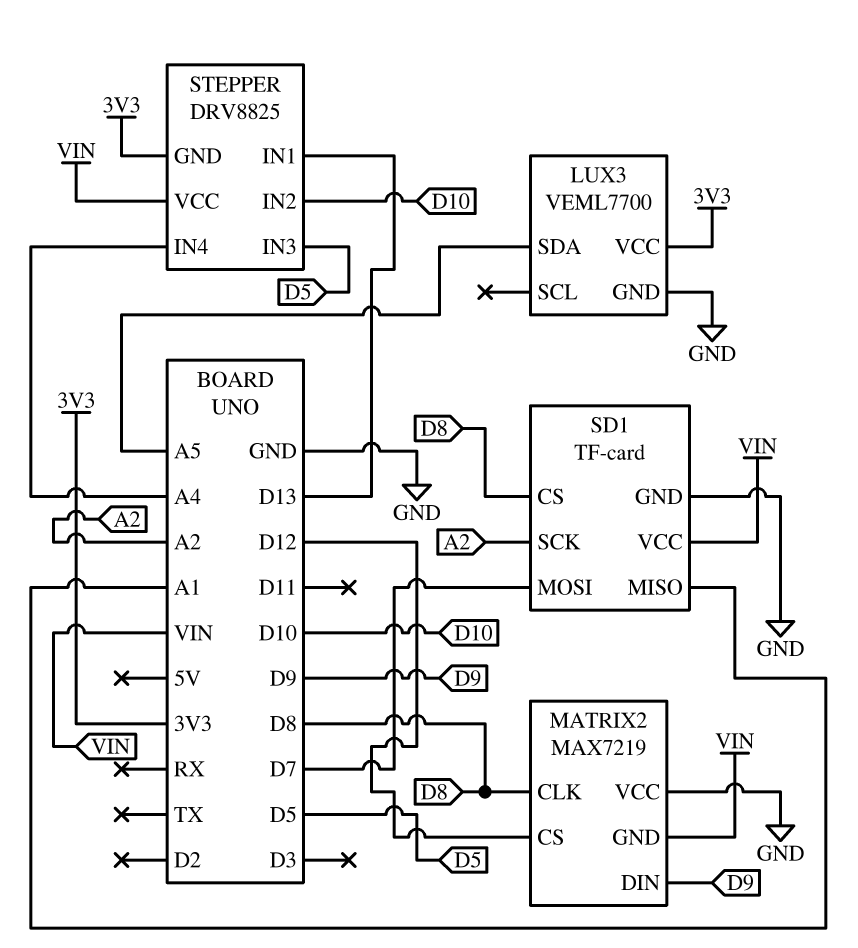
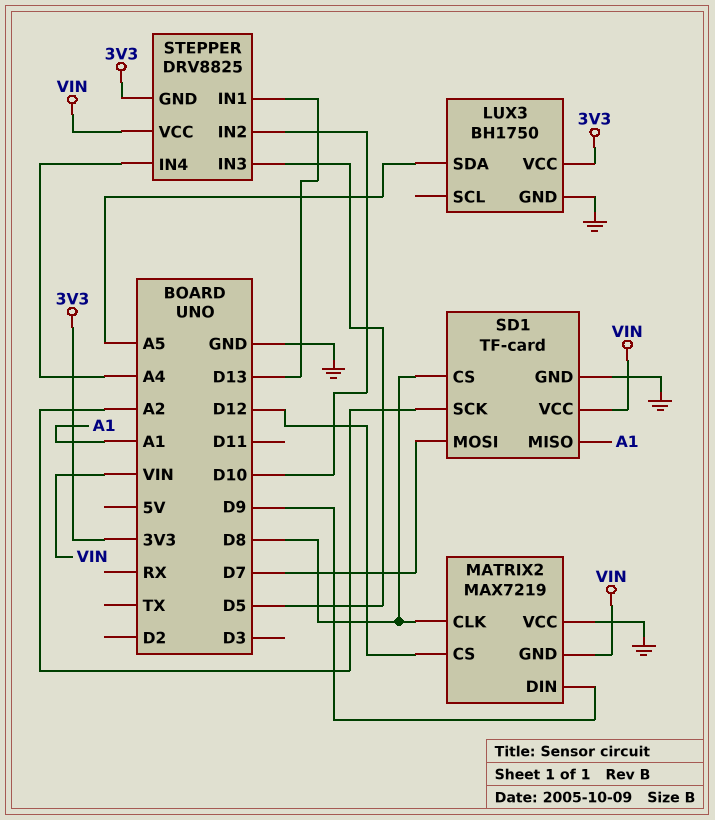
LUX3: VEML7700 -> BH1750

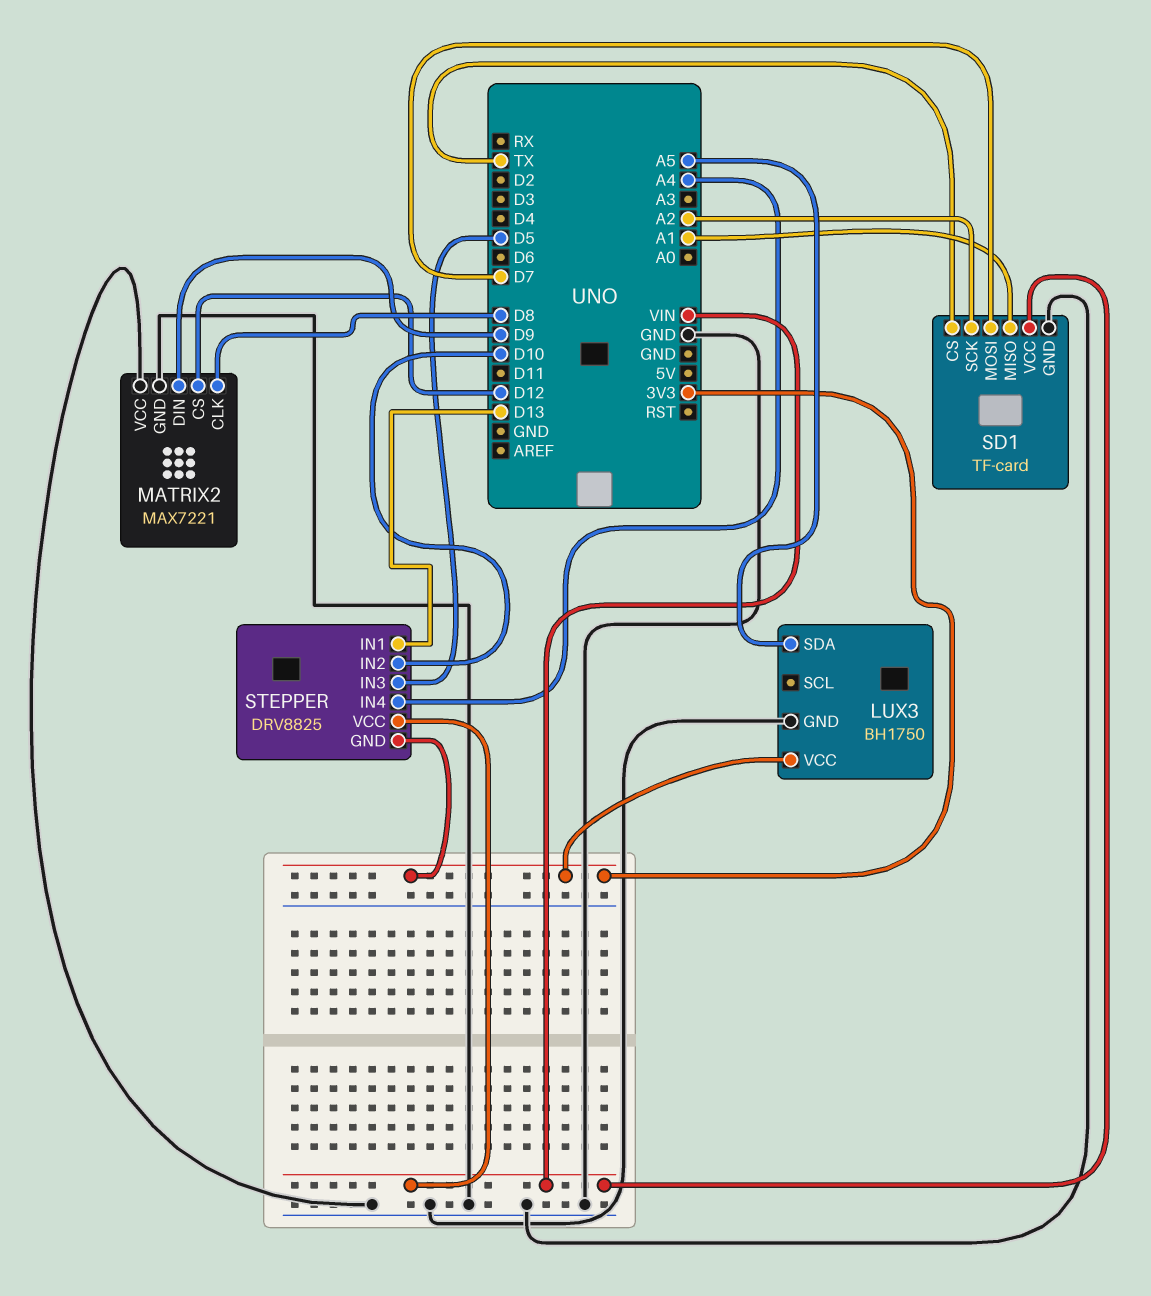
MATRIX2: MAX7219 -> MAX7221
MATRIX2 pin GND: VIN -> GND
SD1 pin CS: D8 -> TX

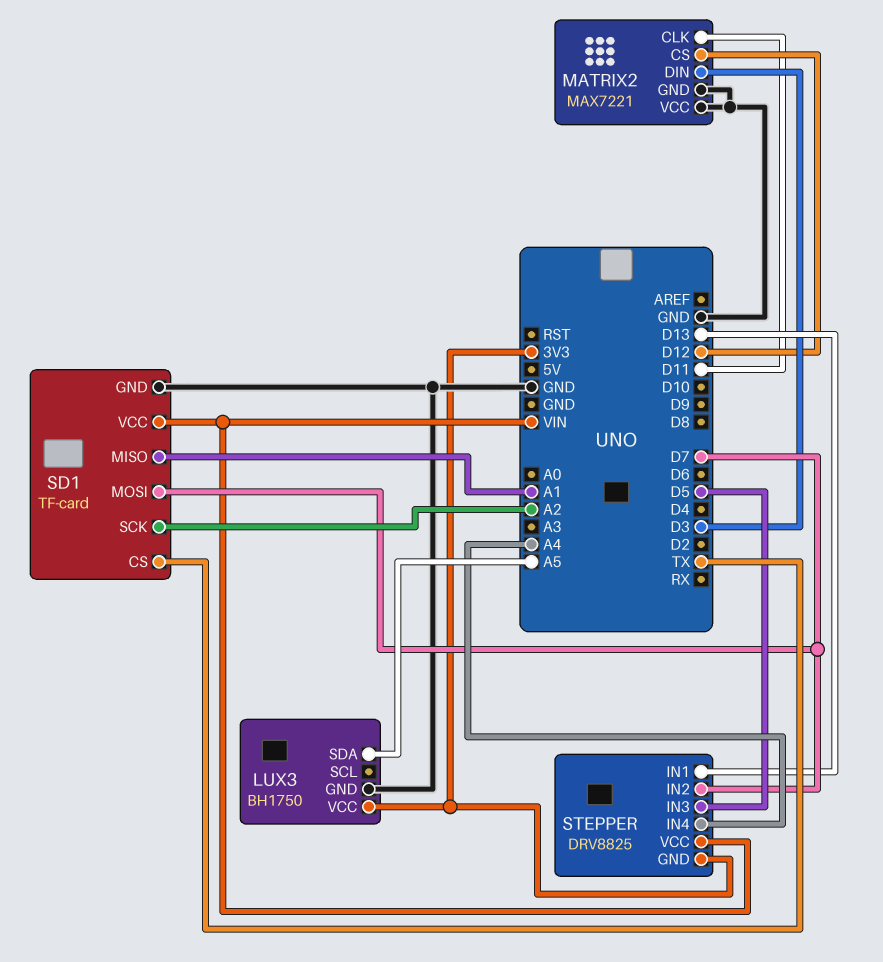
MATRIX2 pin CLK: D8 -> D11
MATRIX2 pin DIN: D9 -> D3
STEPPER pin IN2: D10 -> D7

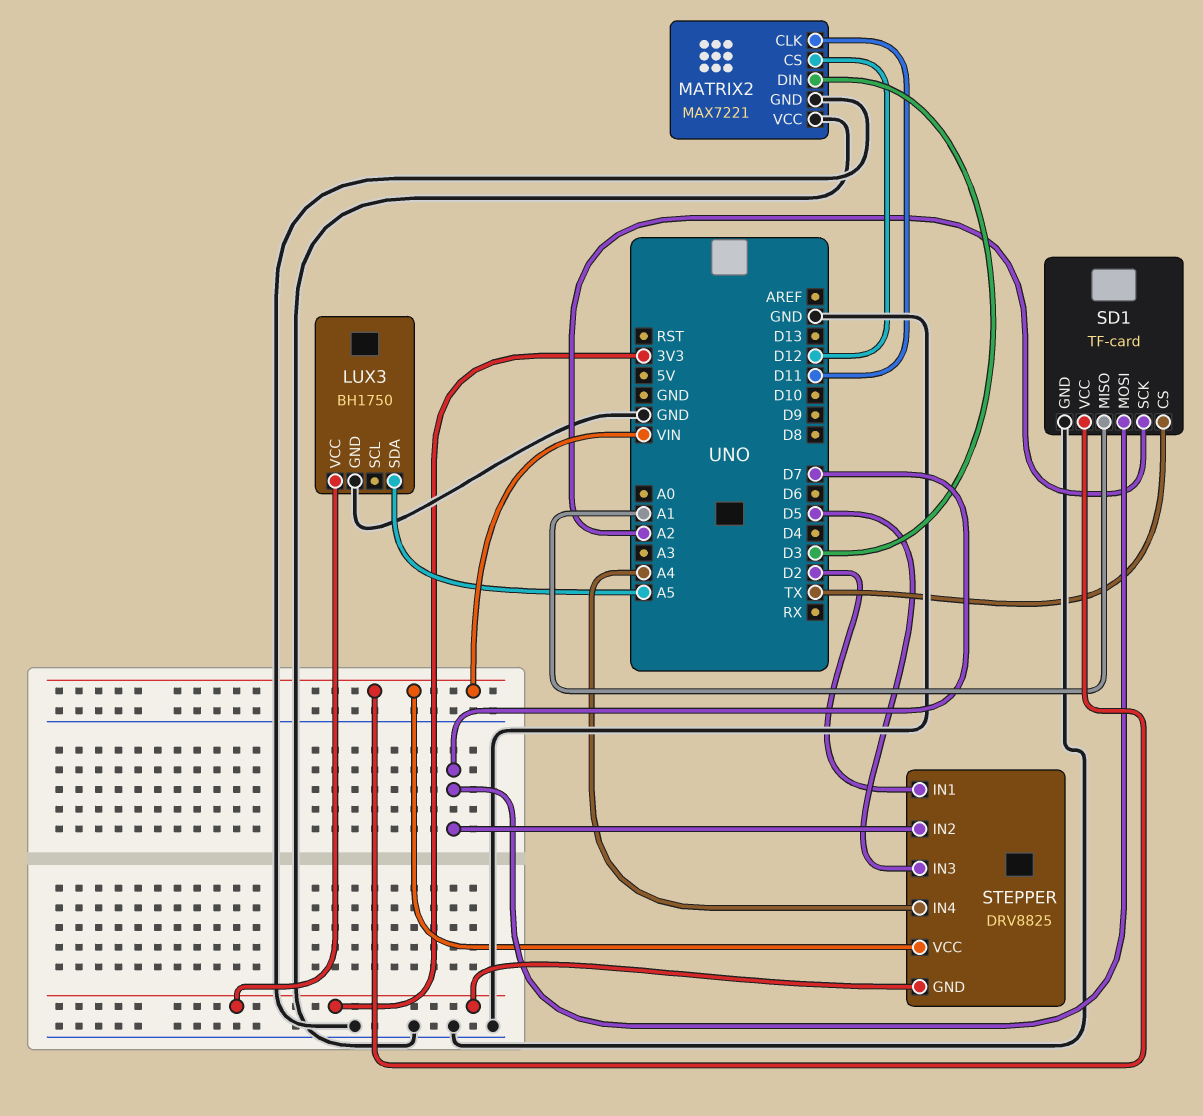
STEPPER pin IN1: D13 -> D2

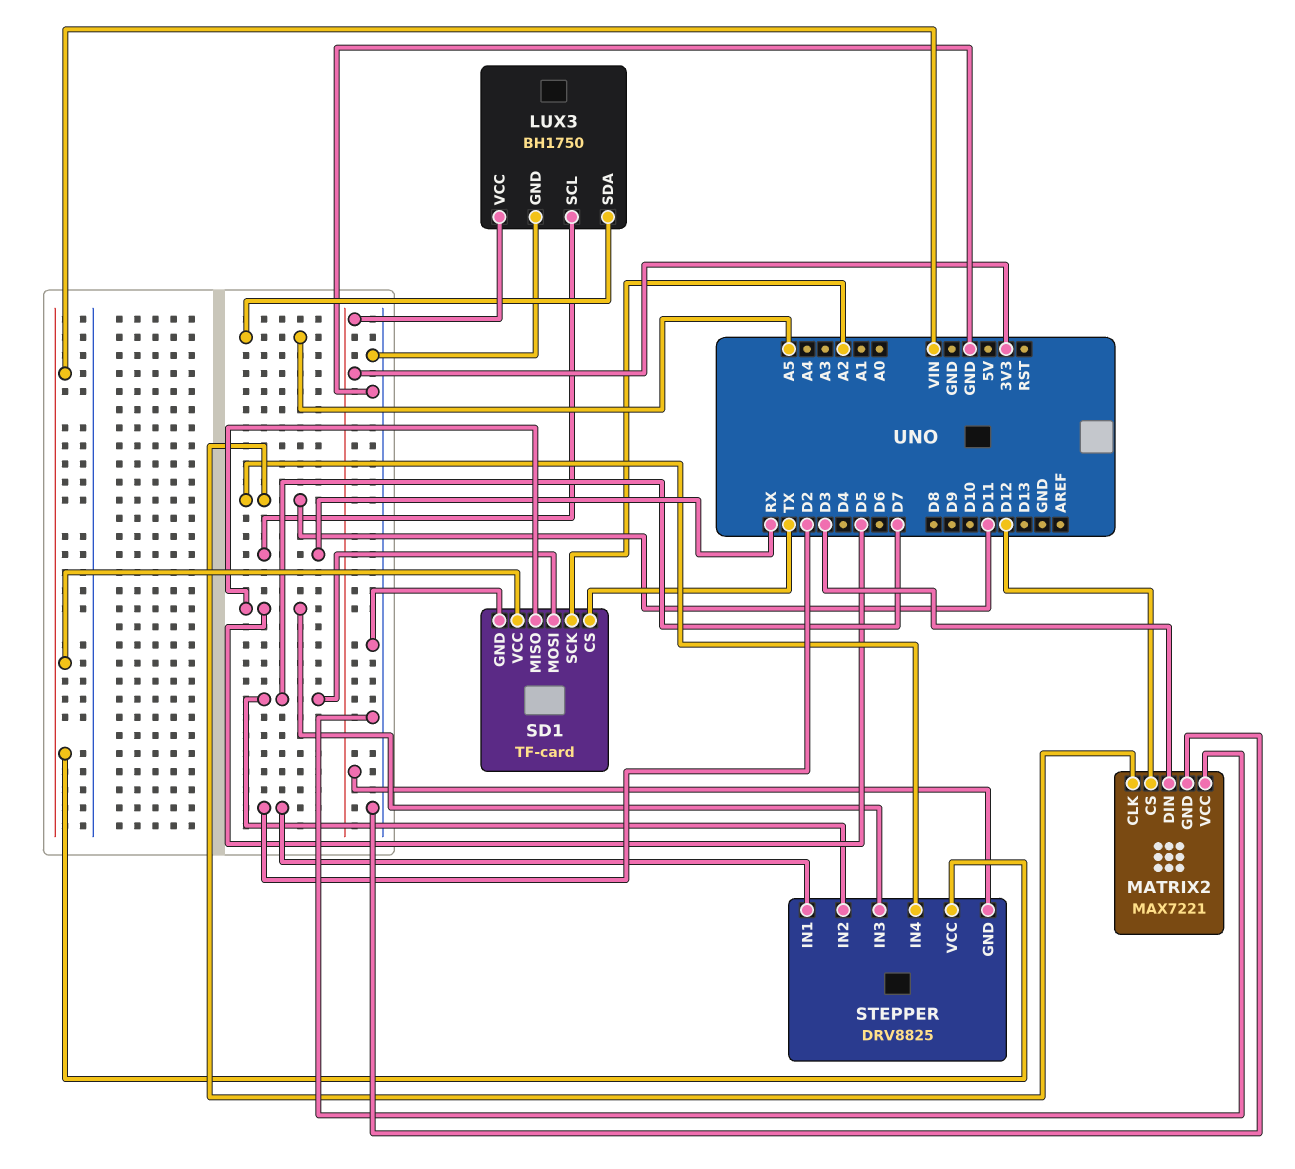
LUX3 pin SCL: none -> RX
SD1 pin MISO: A1 -> D5
STEPPER pin IN4: A4 -> D11

